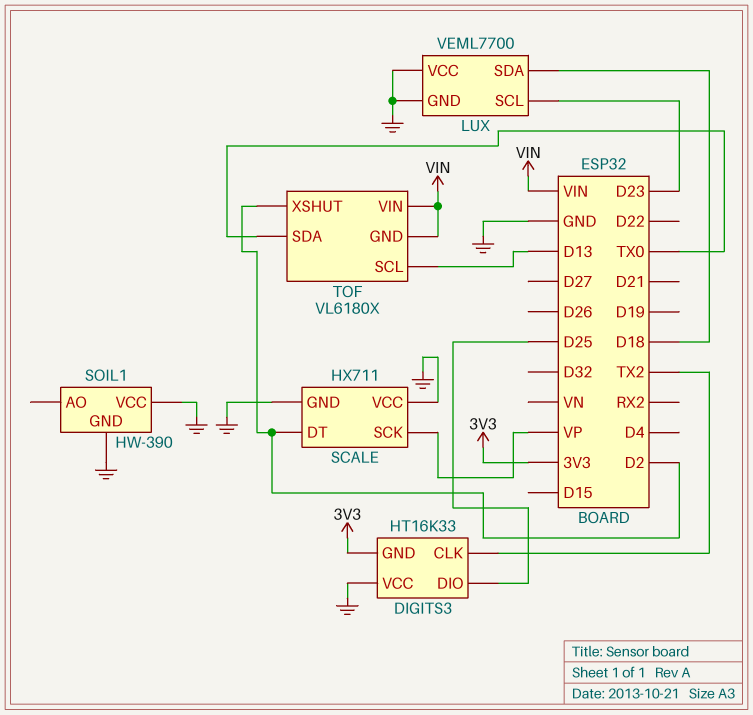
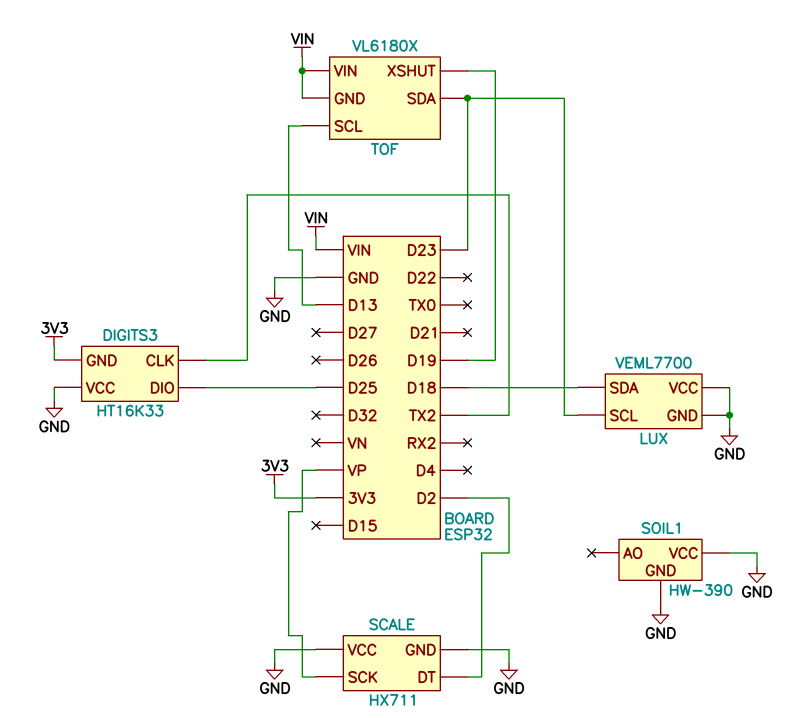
TOF pin SDA: TX0 -> D23
TOF pin XSHUT: D2 -> D19

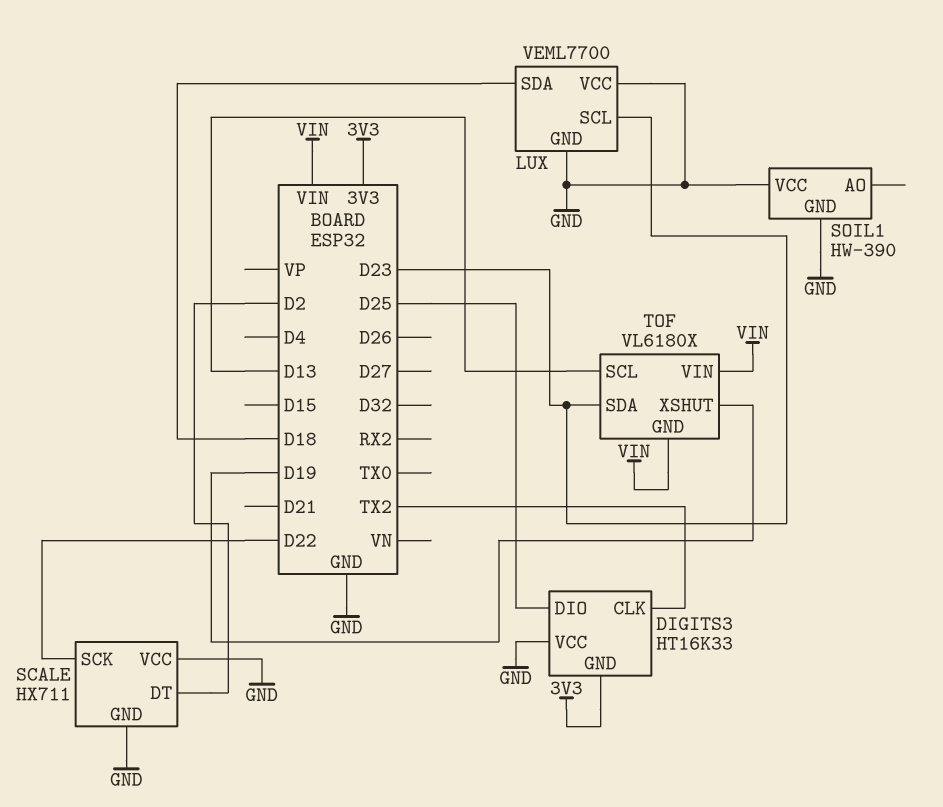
SCALE pin SCK: VP -> D22

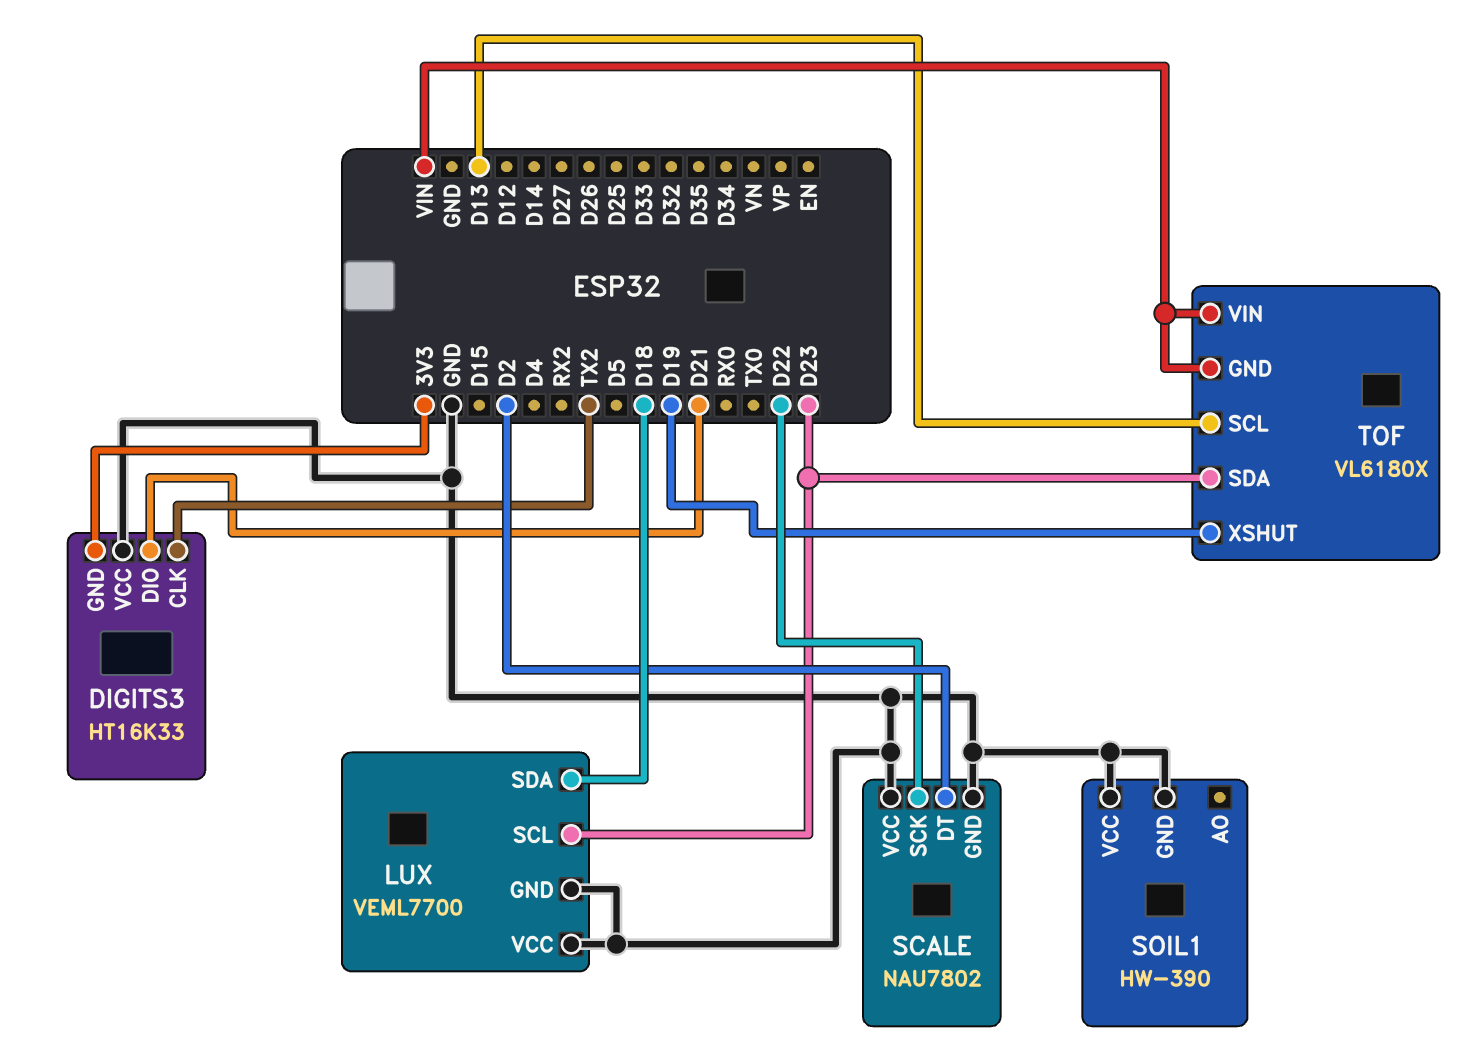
DIGITS3 pin DIO: D25 -> D21
SCALE: HX711 -> NAU7802

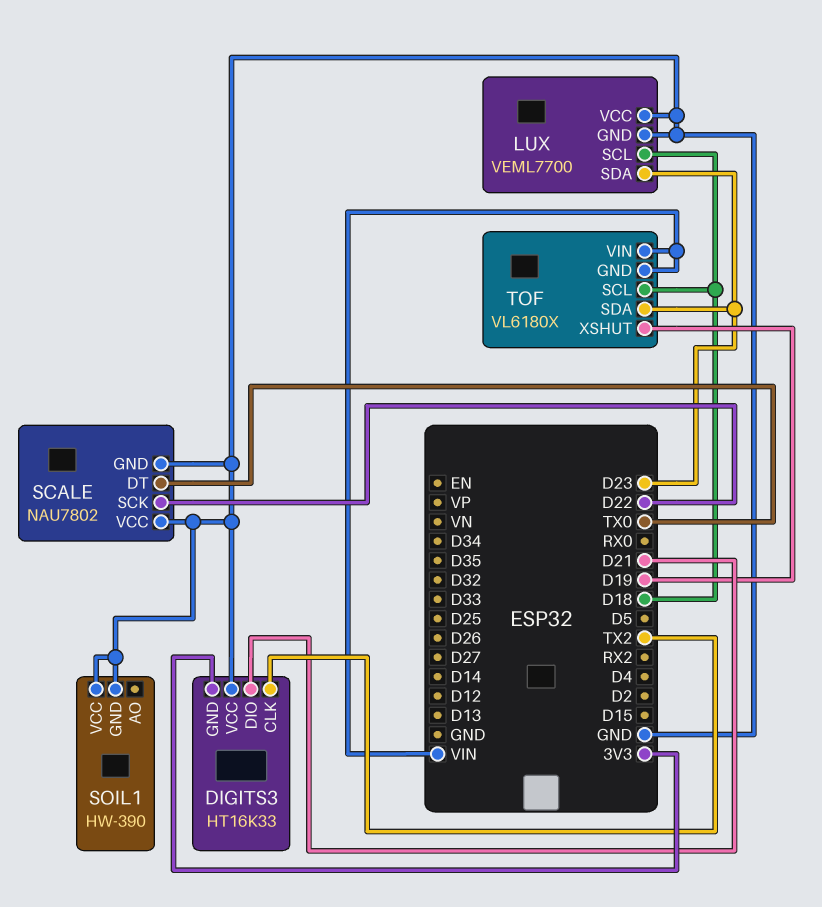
LUX pin SCL: D23 -> D18
LUX pin SDA: D18 -> D23
SCALE pin DT: D2 -> TX0
TOF pin SCL: D13 -> D18

